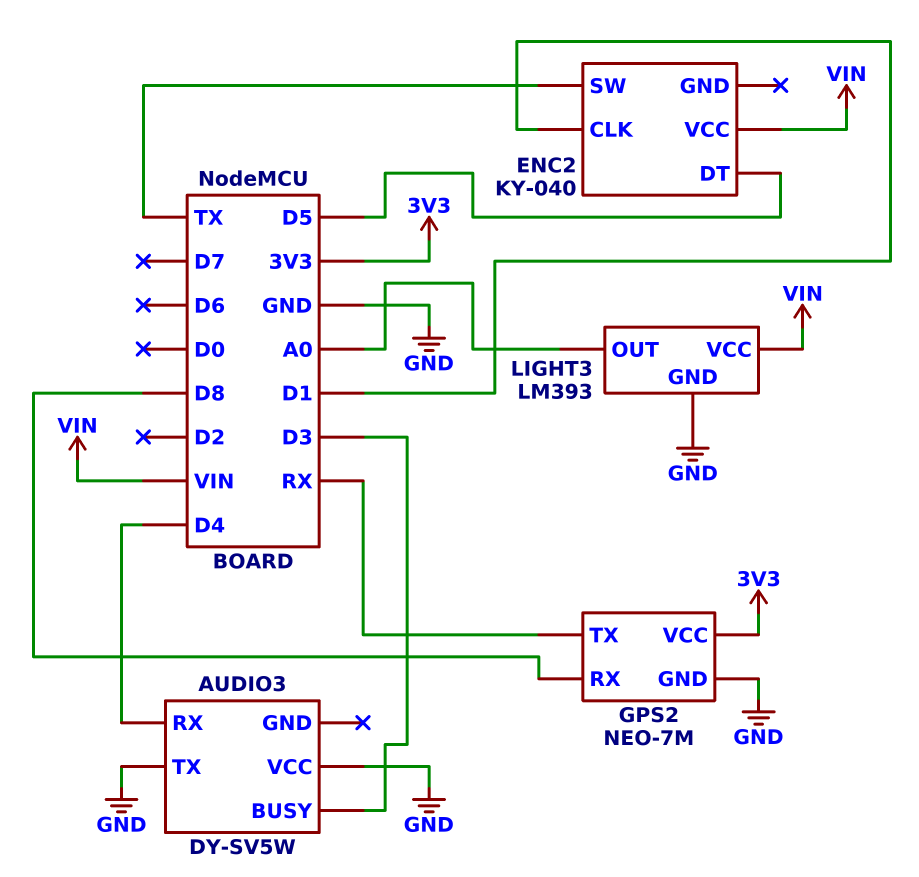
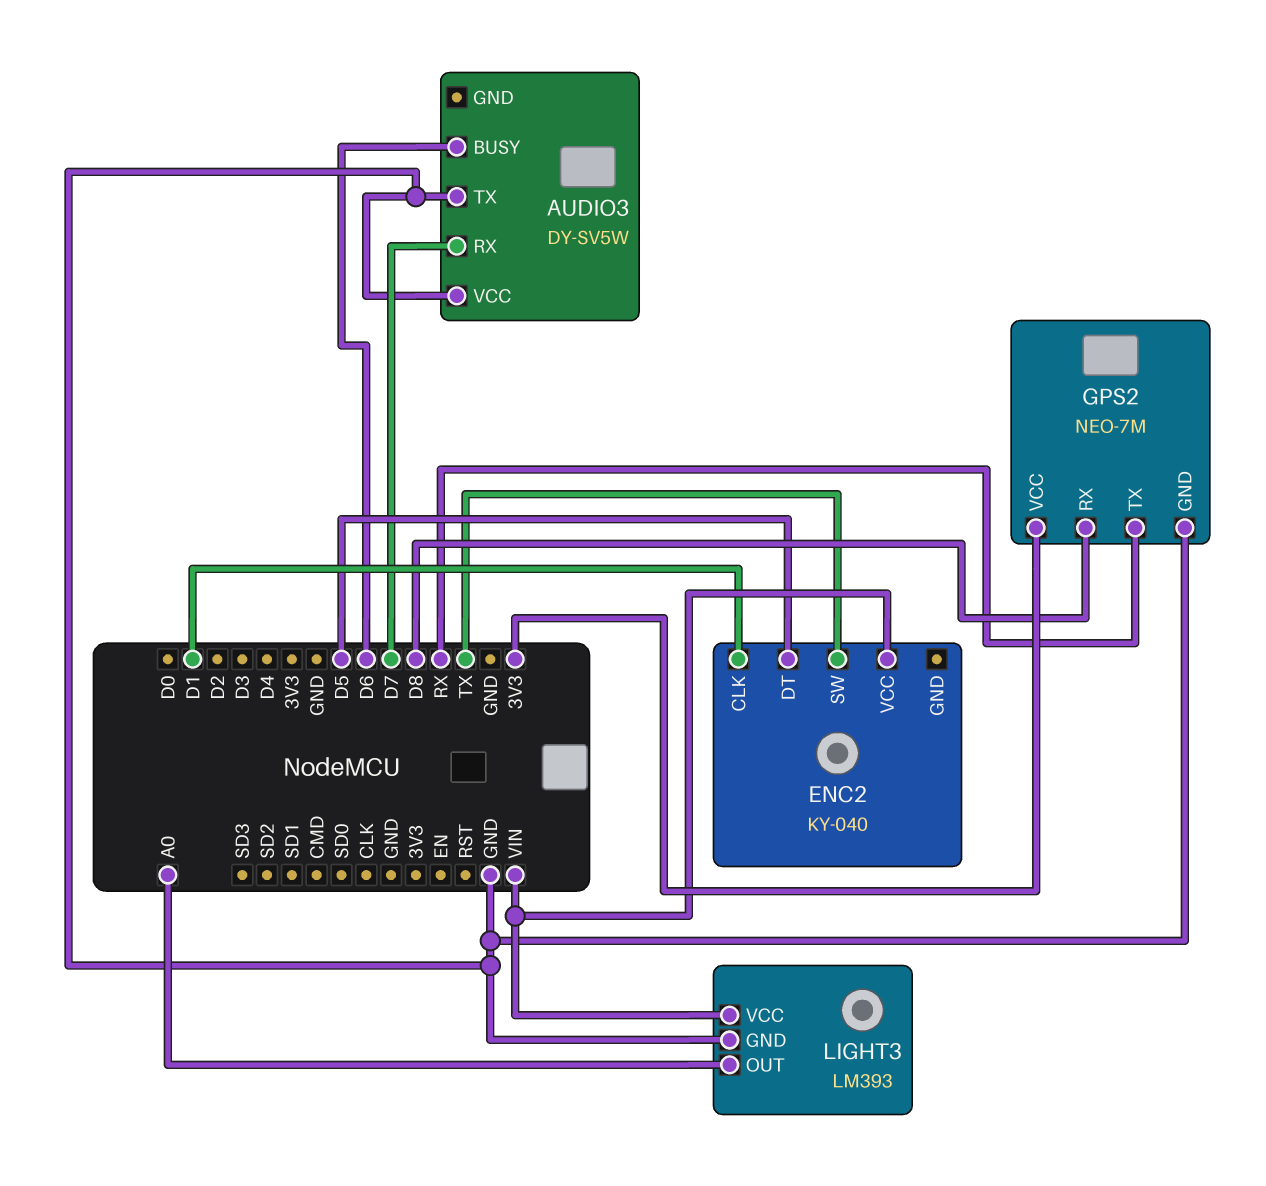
AUDIO3 pin BUSY: D3 -> D6
AUDIO3 pin RX: D4 -> D7

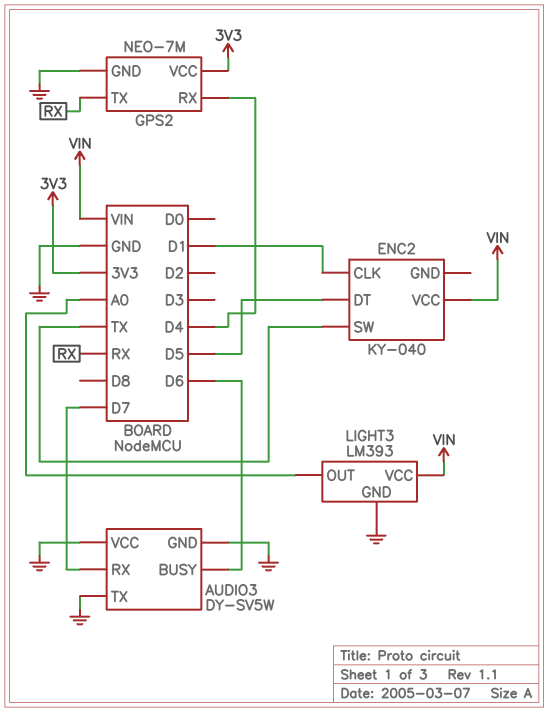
AUDIO3 pin GND: none -> GND
GPS2 pin RX: D8 -> D4

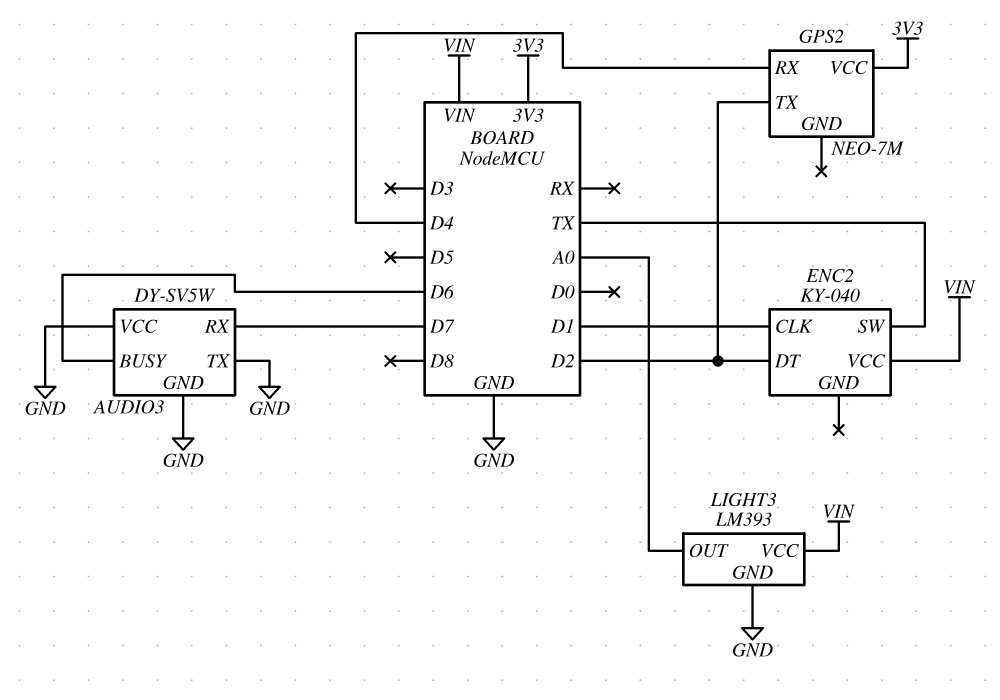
ENC2 pin DT: D5 -> D2
GPS2 pin GND: GND -> none
GPS2 pin TX: RX -> D2

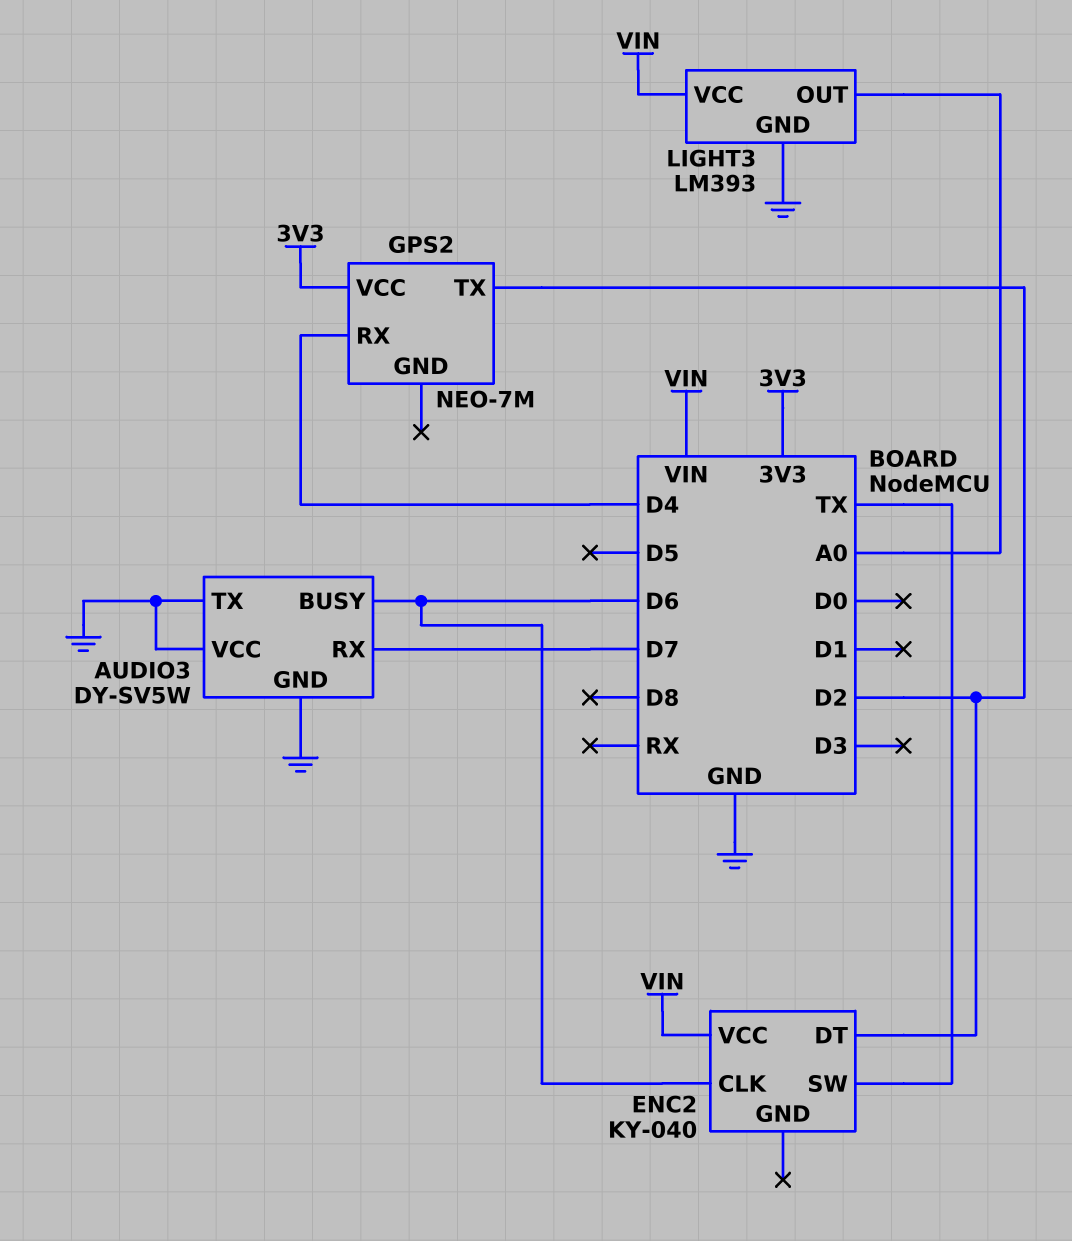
ENC2 pin CLK: D1 -> D6

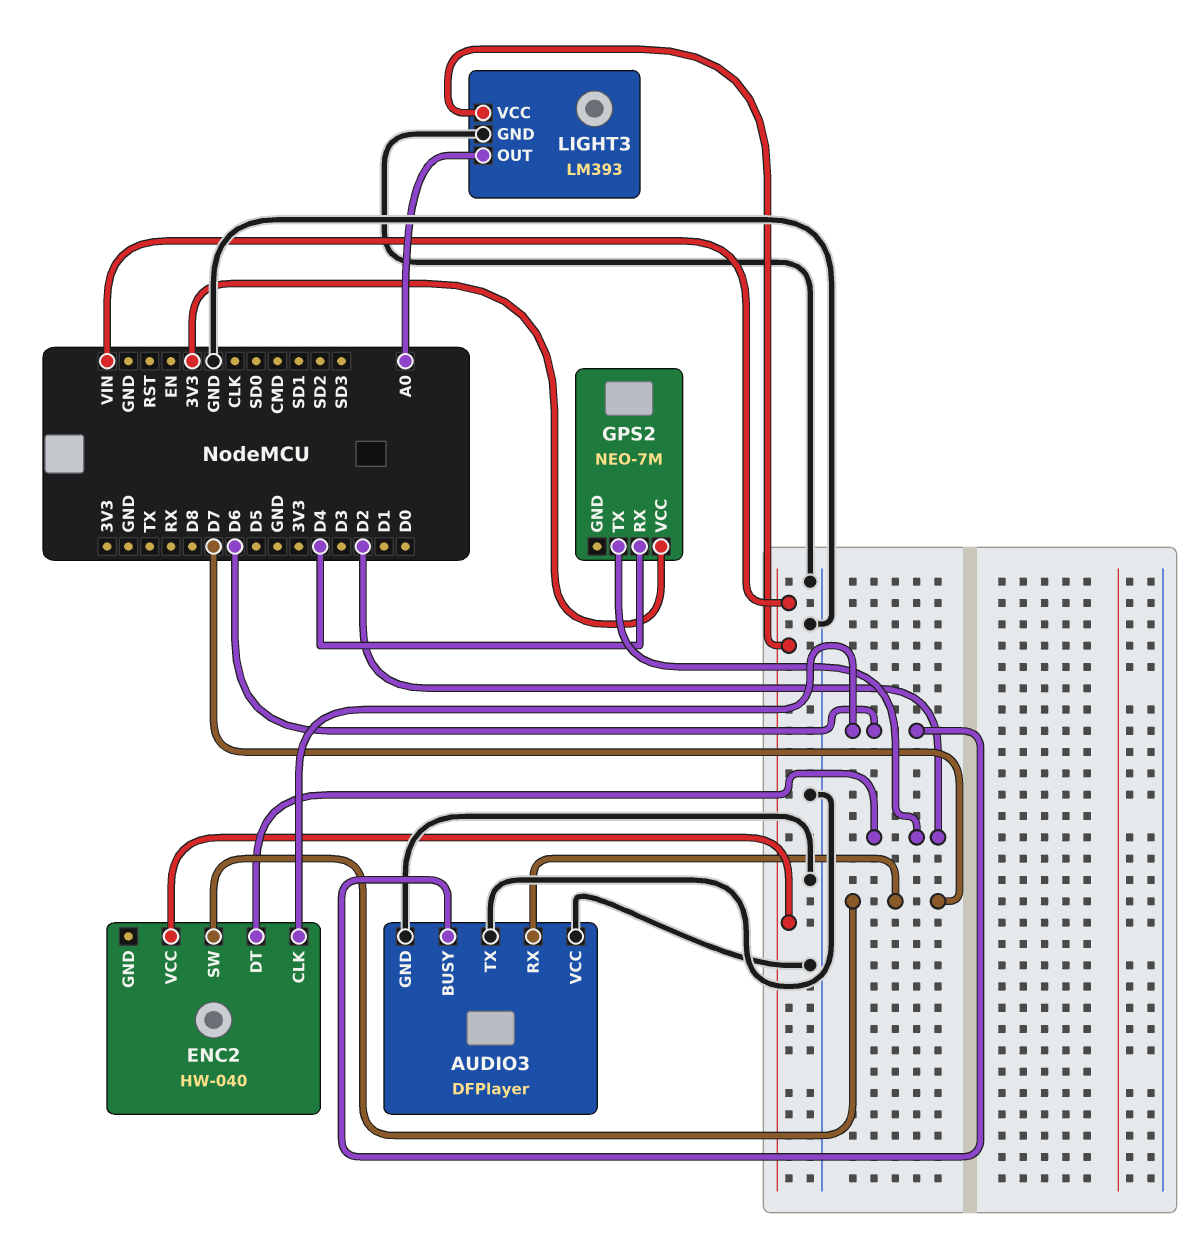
AUDIO3: DY-SV5W -> DFPlayer
ENC2: KY-040 -> HW-040
ENC2 pin SW: TX -> D7

